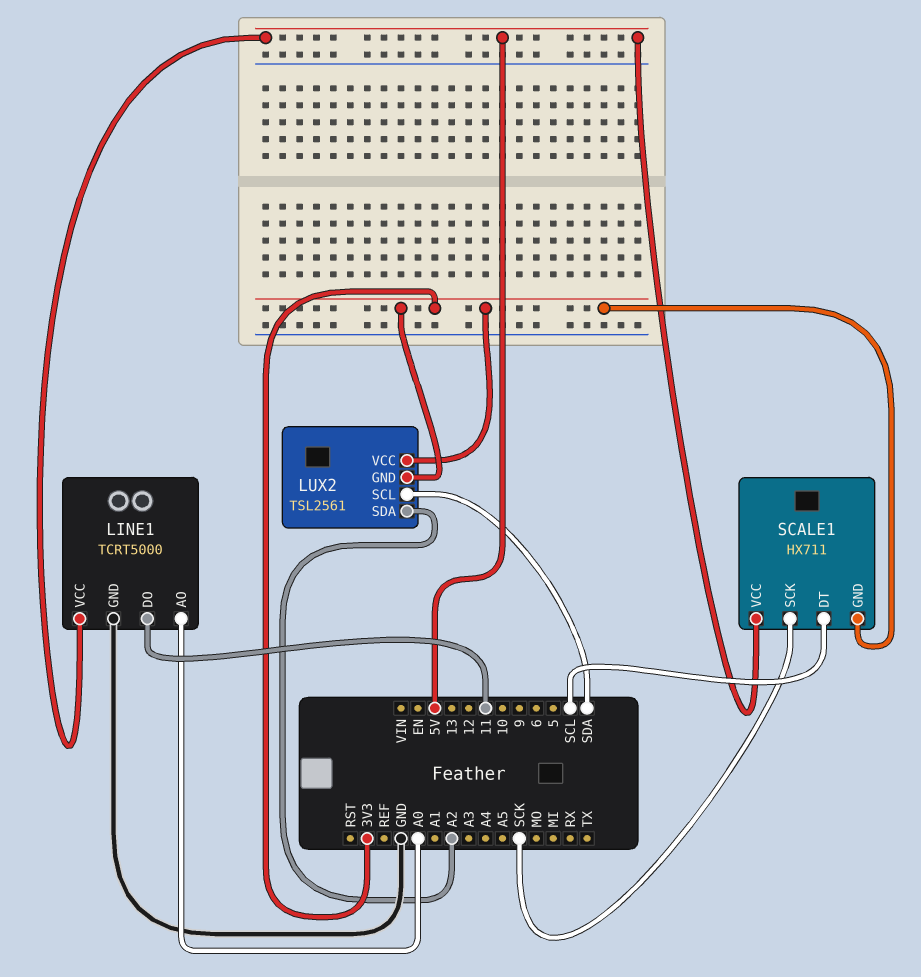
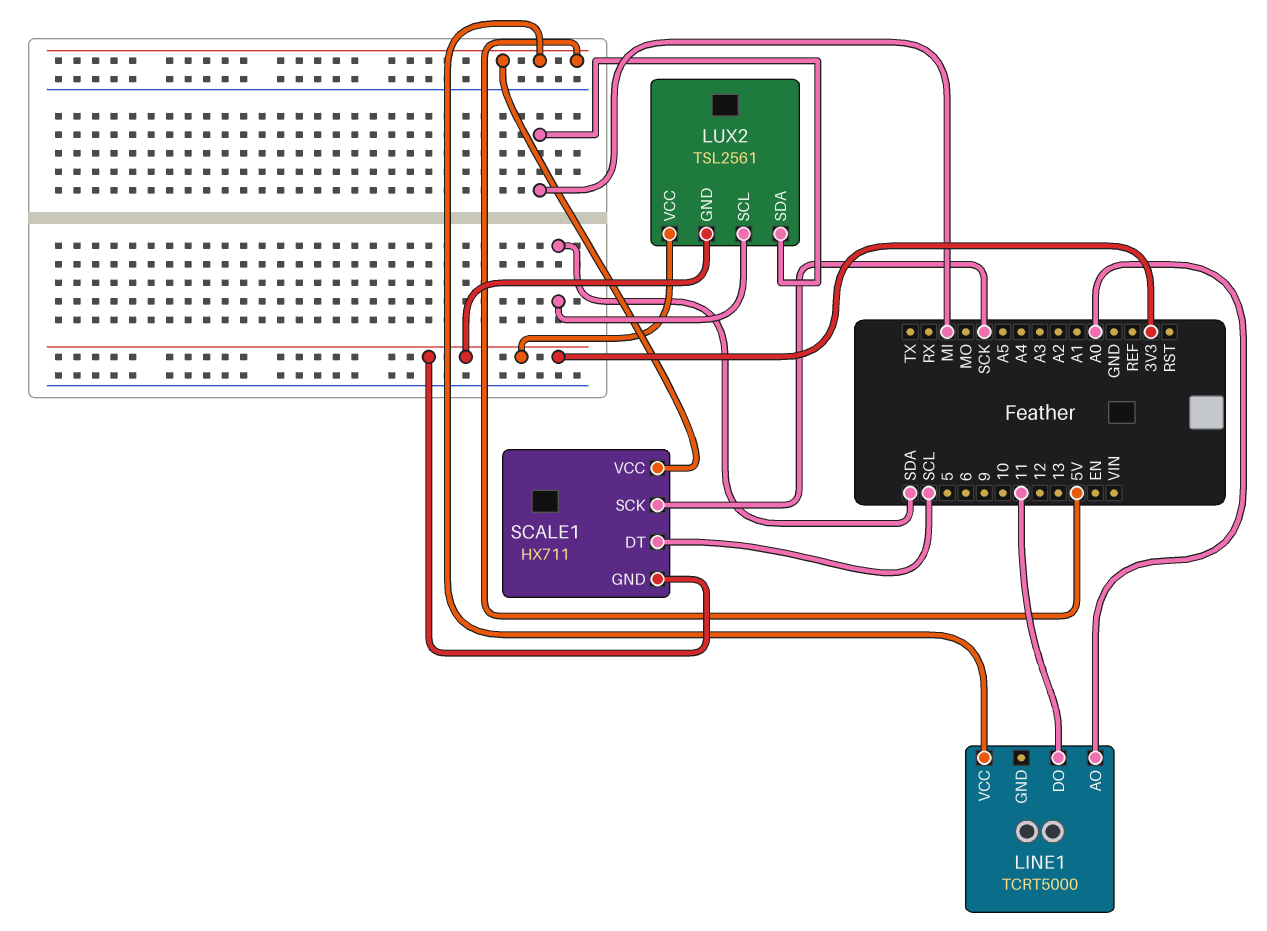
LINE1 pin GND: GND -> none
LUX2 pin SDA: A2 -> MI

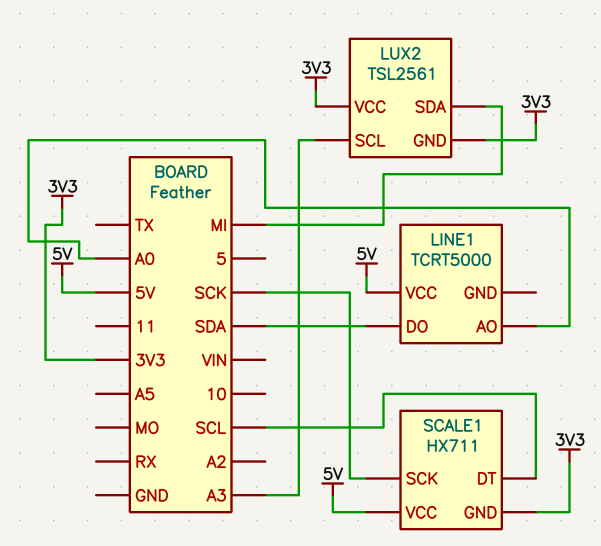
LINE1 pin DO: 11 -> SDA
LUX2 pin SCL: SDA -> A3

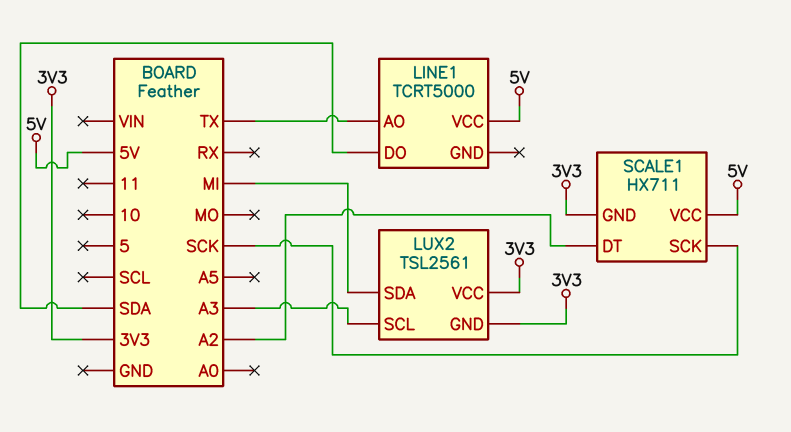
LINE1 pin AO: A0 -> TX
SCALE1 pin DT: SCL -> A2

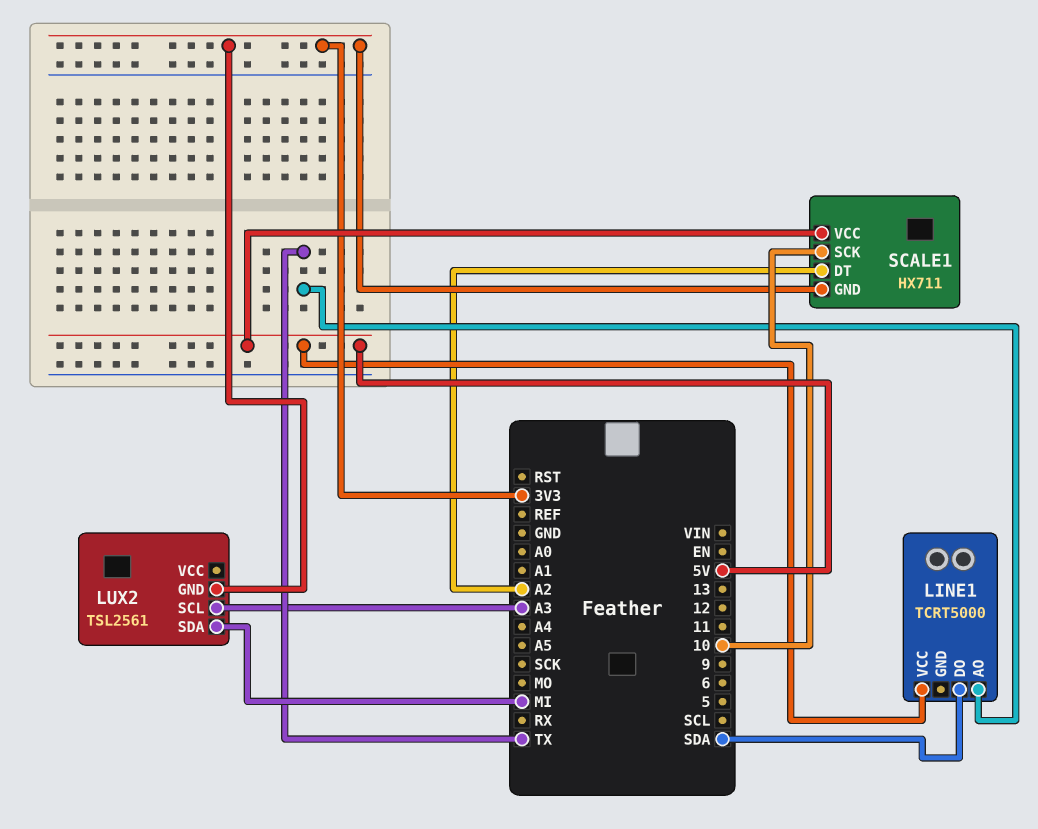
LUX2 pin VCC: 3V3 -> none
SCALE1 pin SCK: SCK -> 10

